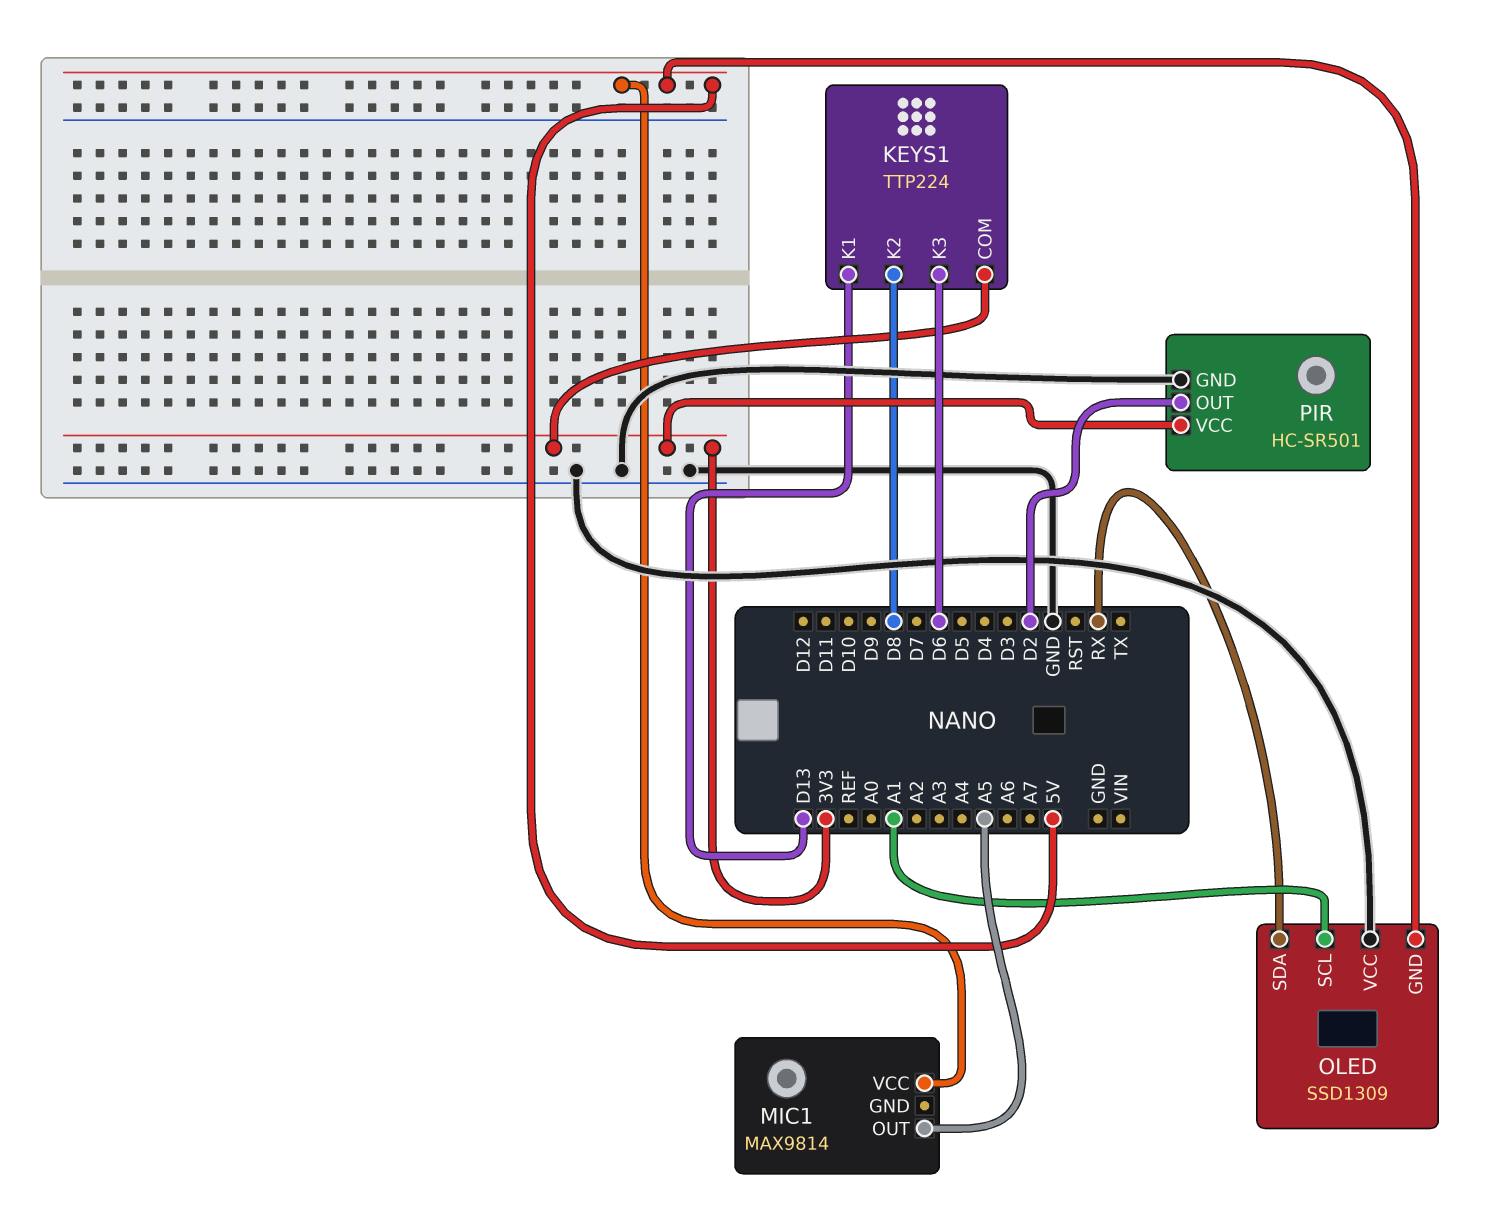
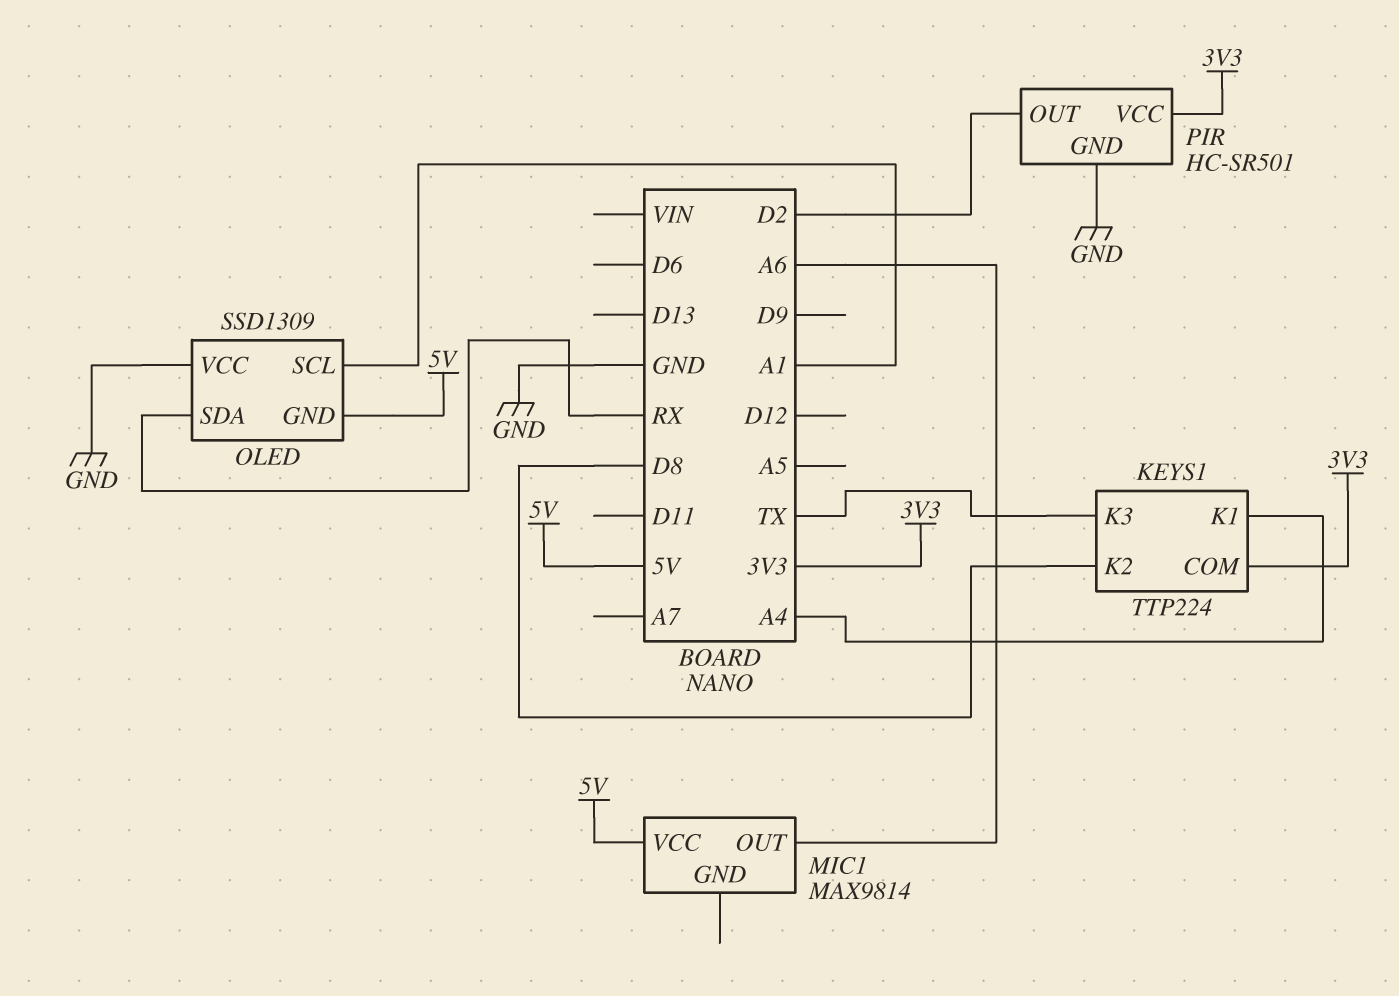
KEYS1 pin K1: D13 -> A4
KEYS1 pin K3: D6 -> TX
MIC1 pin OUT: A5 -> A6

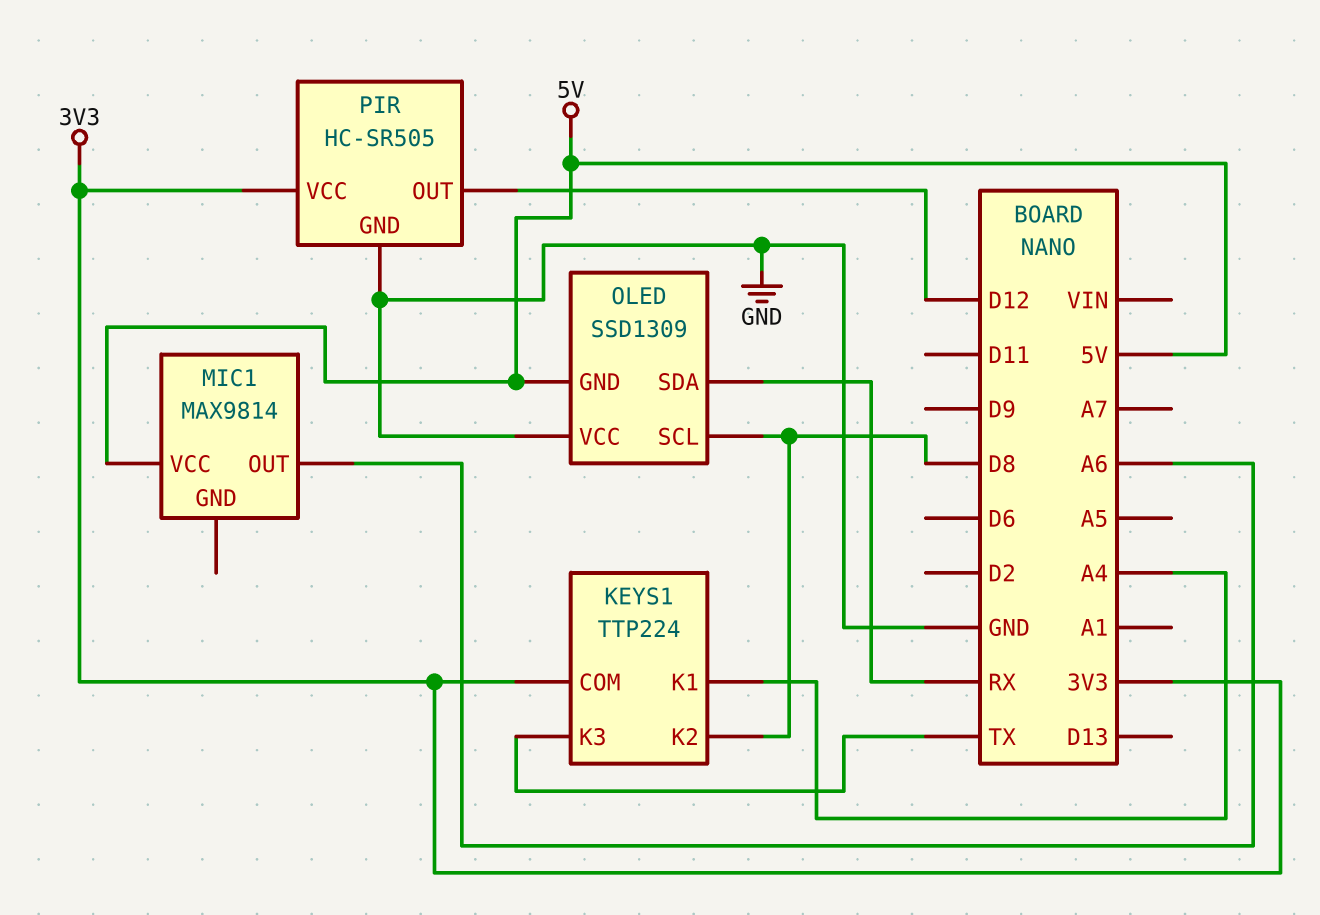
OLED pin SCL: A1 -> D8
PIR: HC-SR501 -> HC-SR505
PIR pin OUT: D2 -> D12

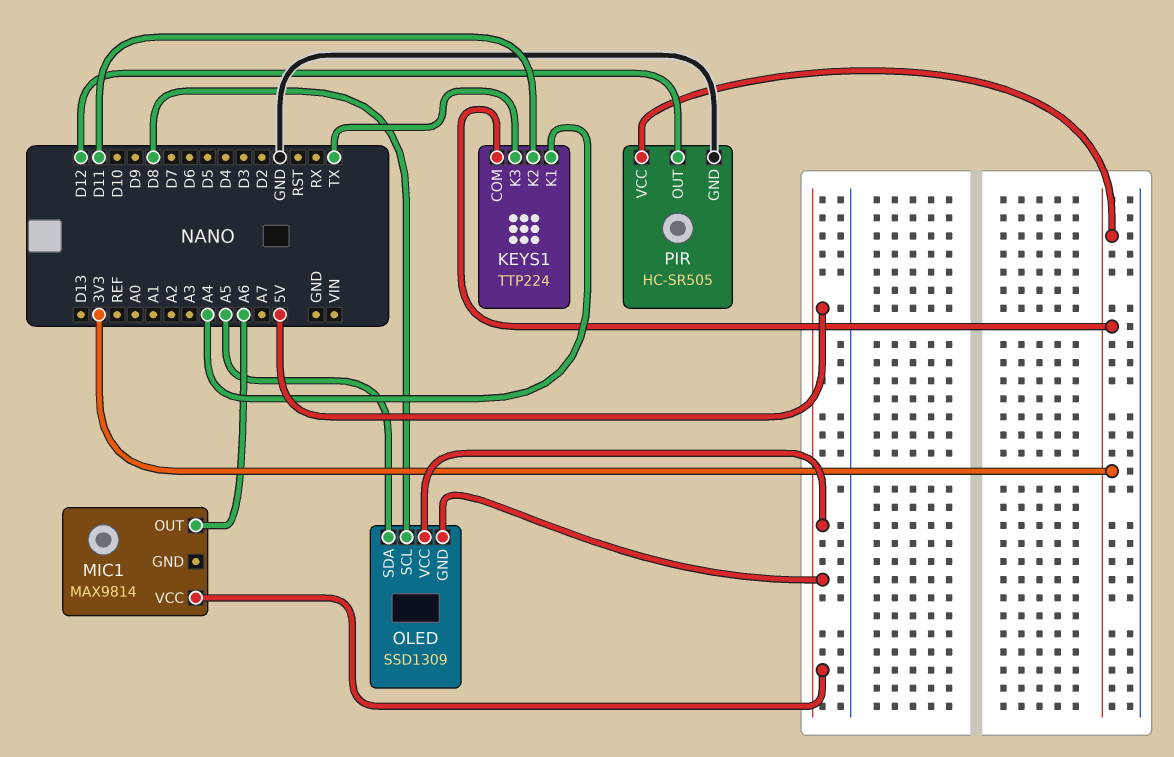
KEYS1 pin K2: D8 -> D11
OLED pin SDA: RX -> A5
OLED pin VCC: GND -> 5V

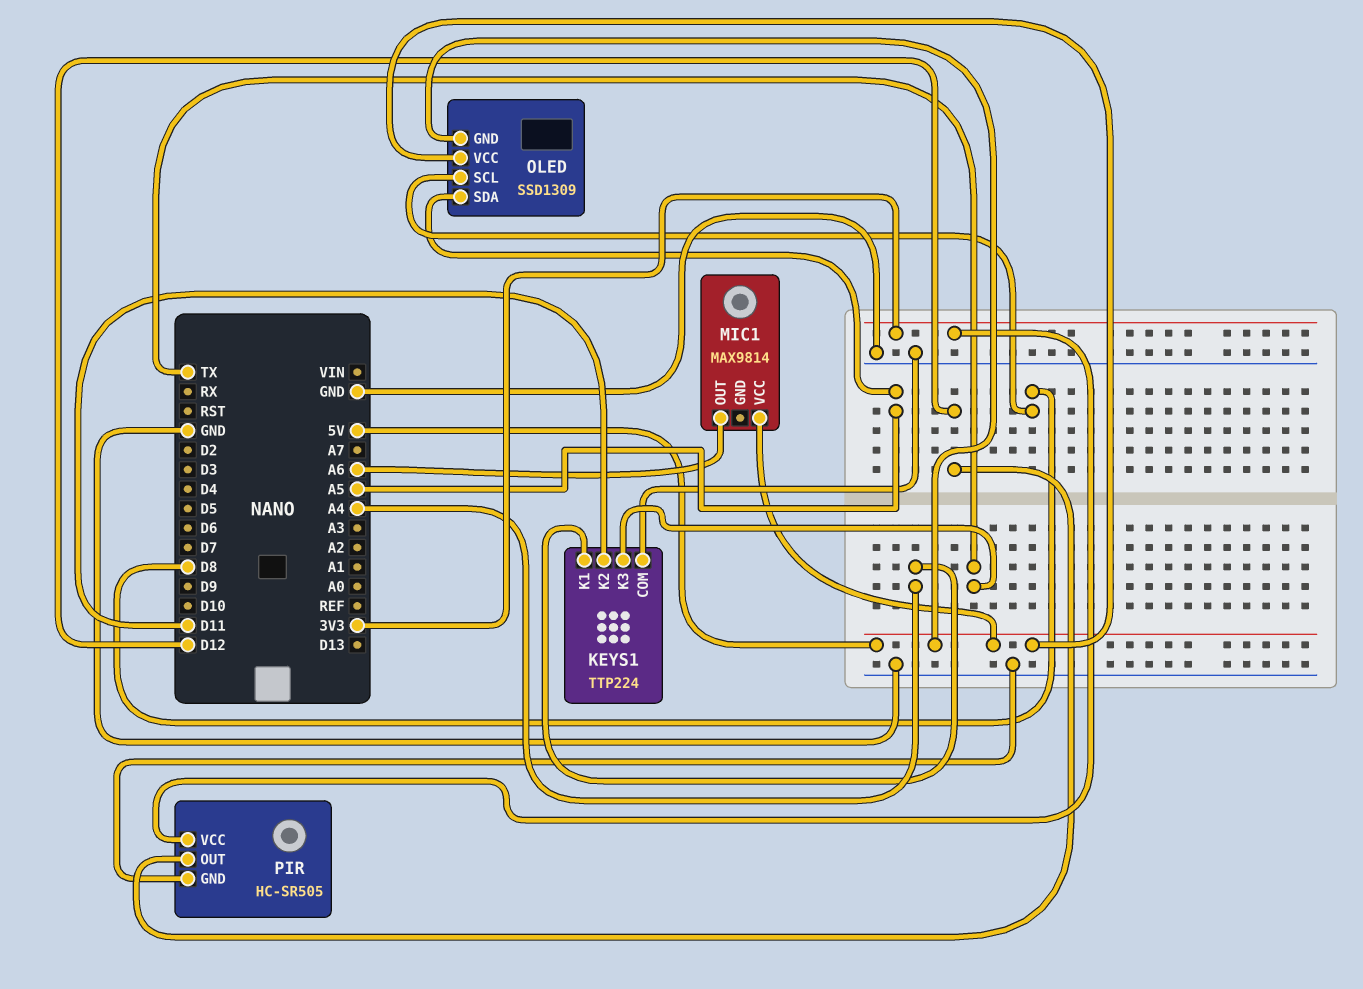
KEYS1 pin COM: 3V3 -> GND

